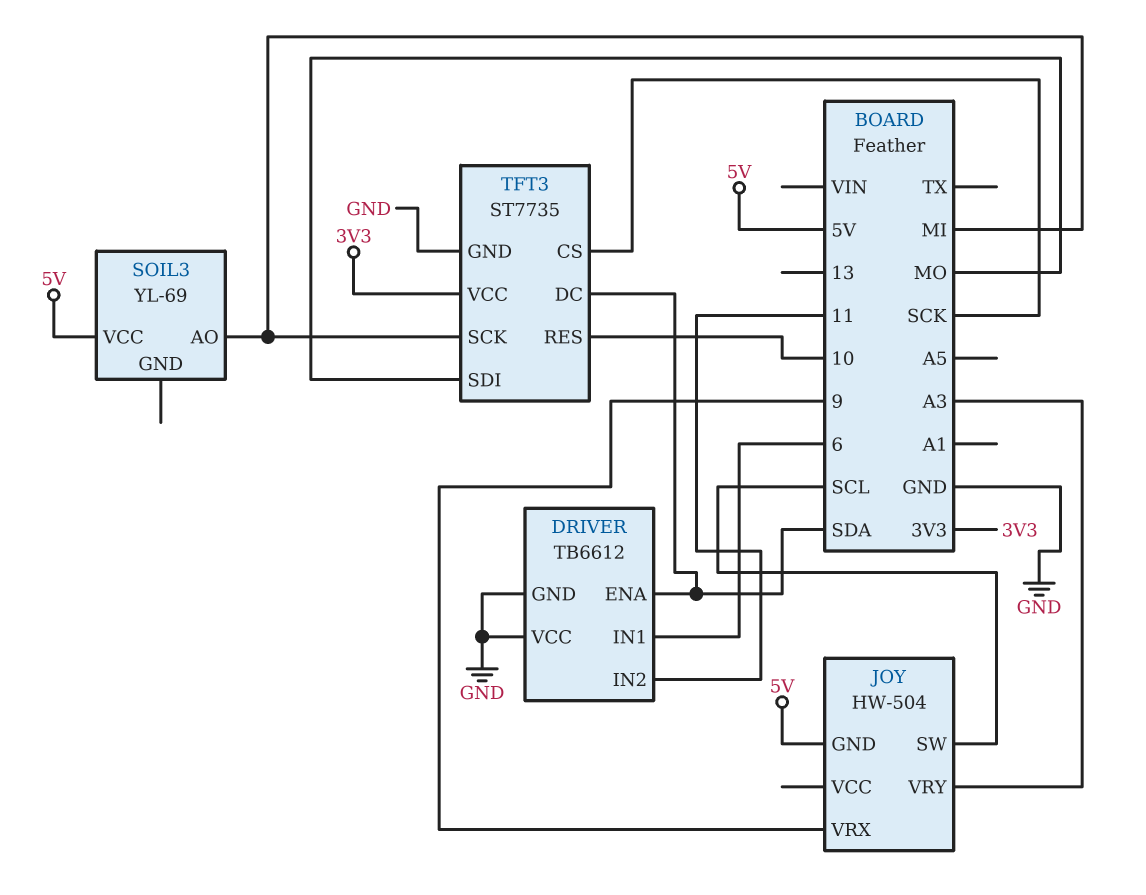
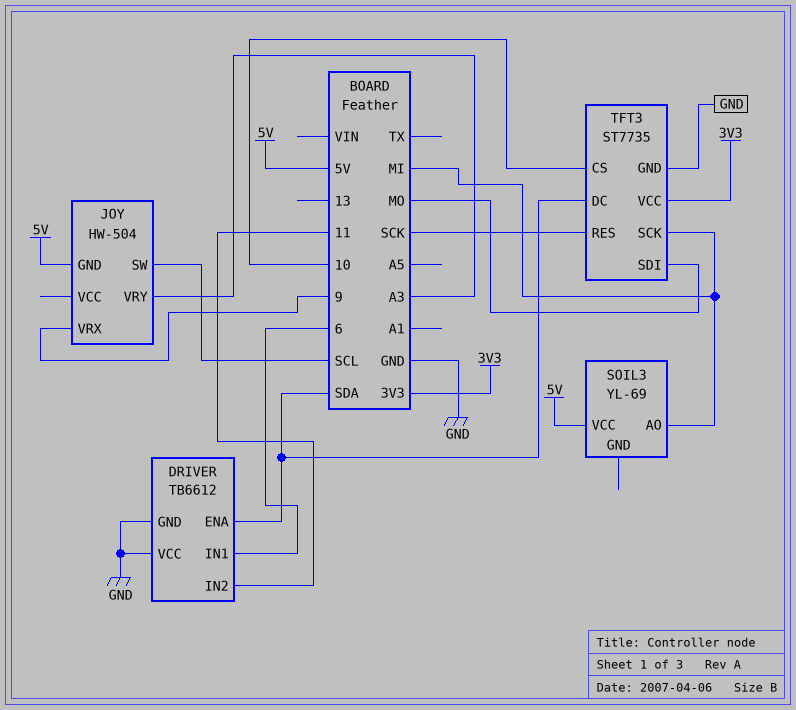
TFT3 pin CS: SCK -> 10
TFT3 pin RES: 10 -> SCK

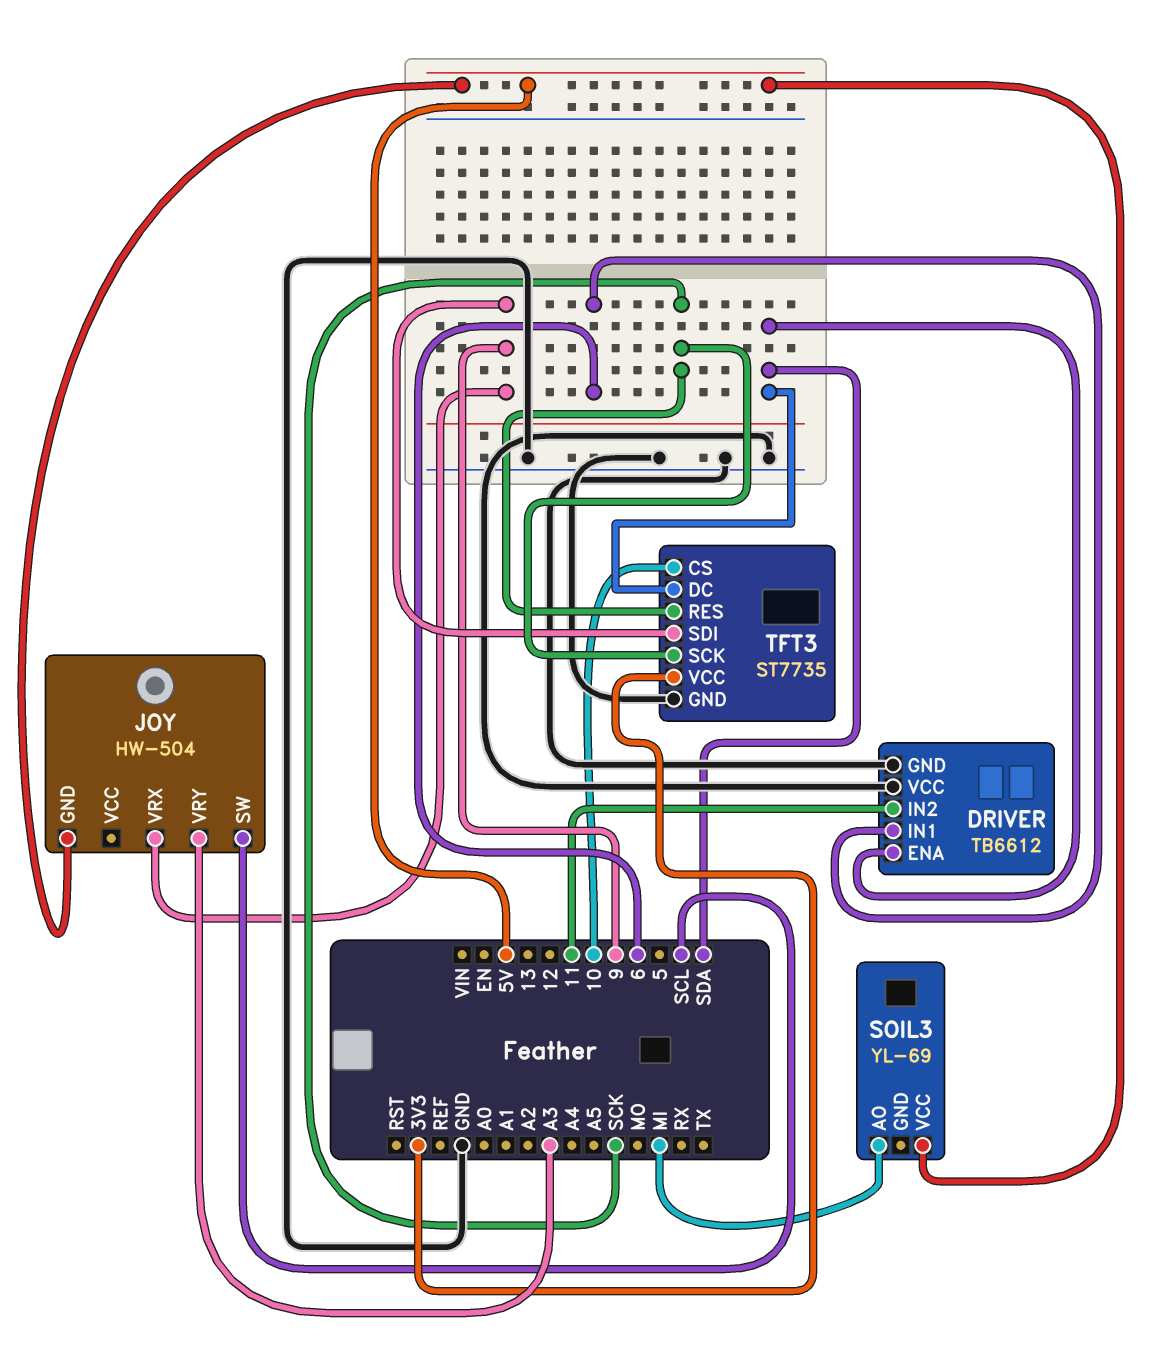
TFT3 pin SCK: MI -> SCK
TFT3 pin SDI: MO -> 9

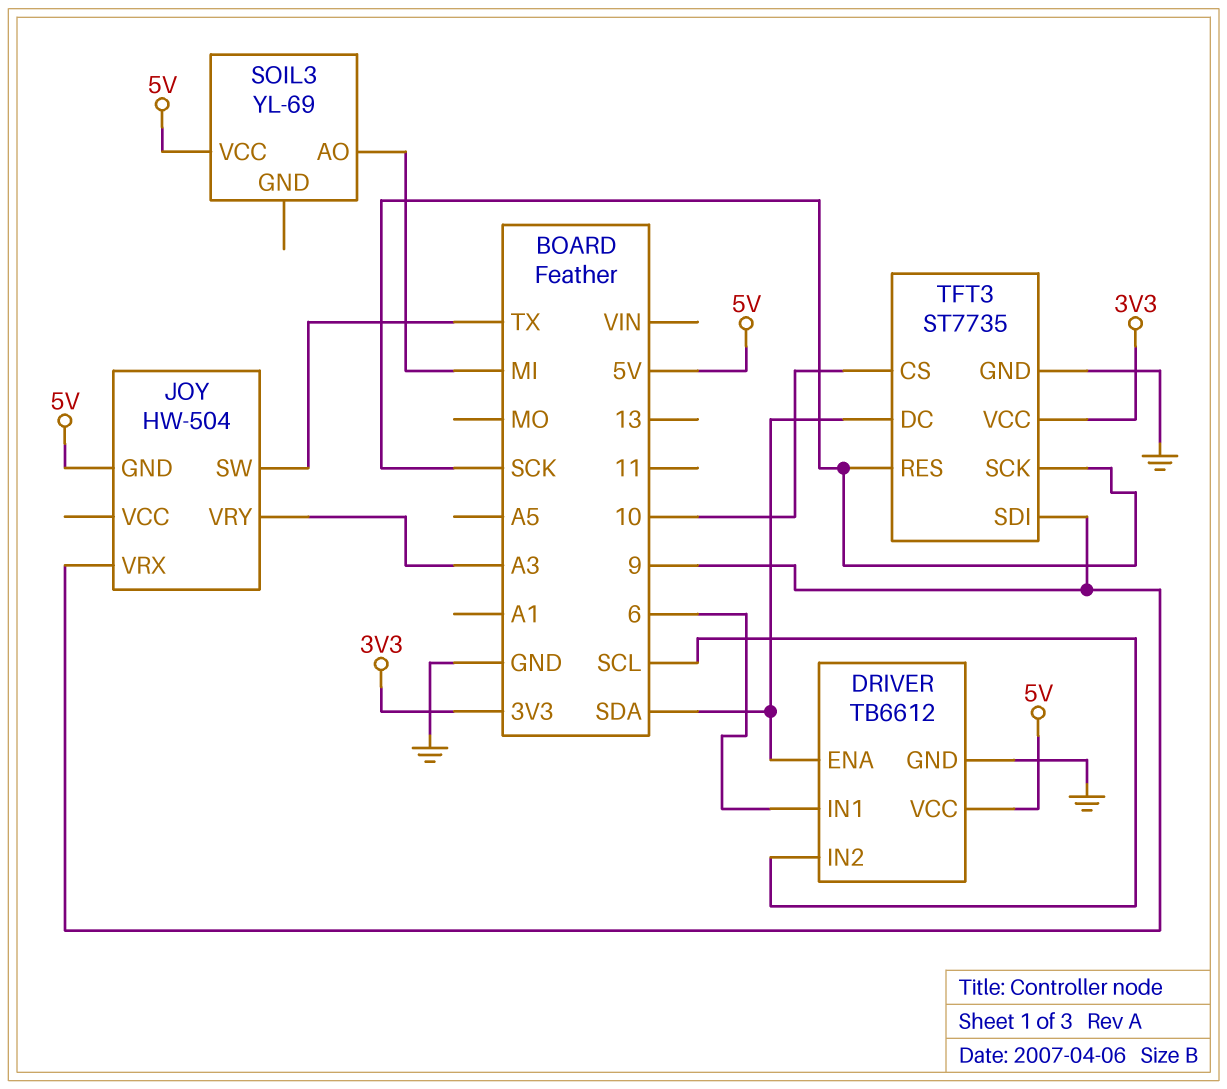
DRIVER pin IN2: 11 -> SCL
DRIVER pin VCC: GND -> 5V
JOY pin SW: SCL -> TX

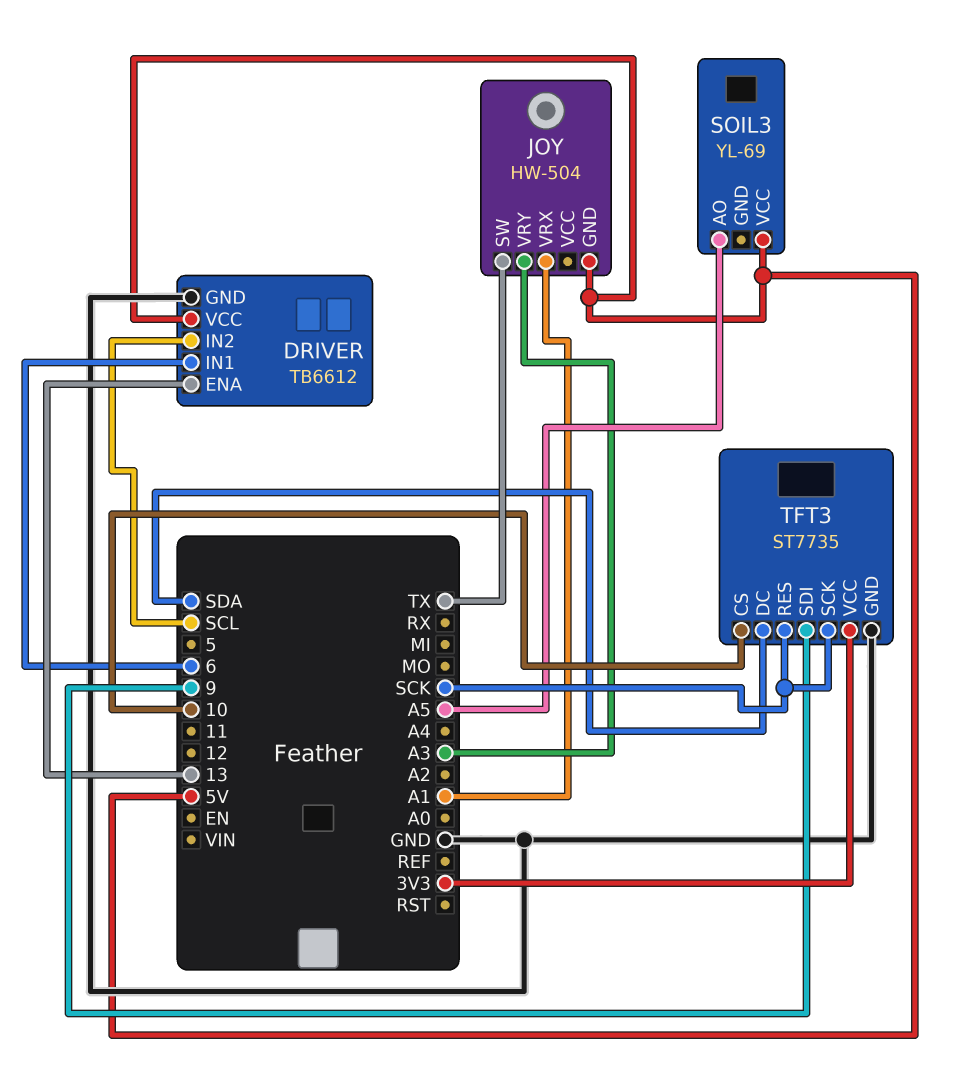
DRIVER pin ENA: SDA -> 13
JOY pin VRX: 9 -> A1
SOIL3 pin AO: MI -> A5

